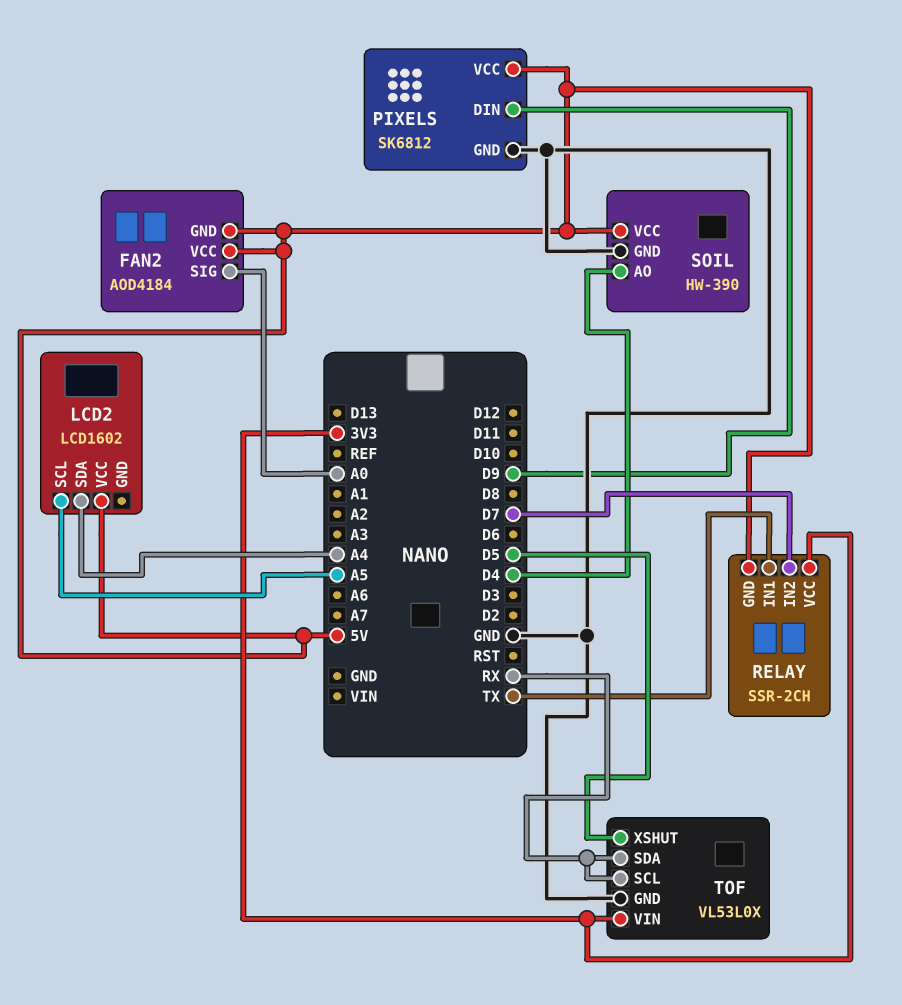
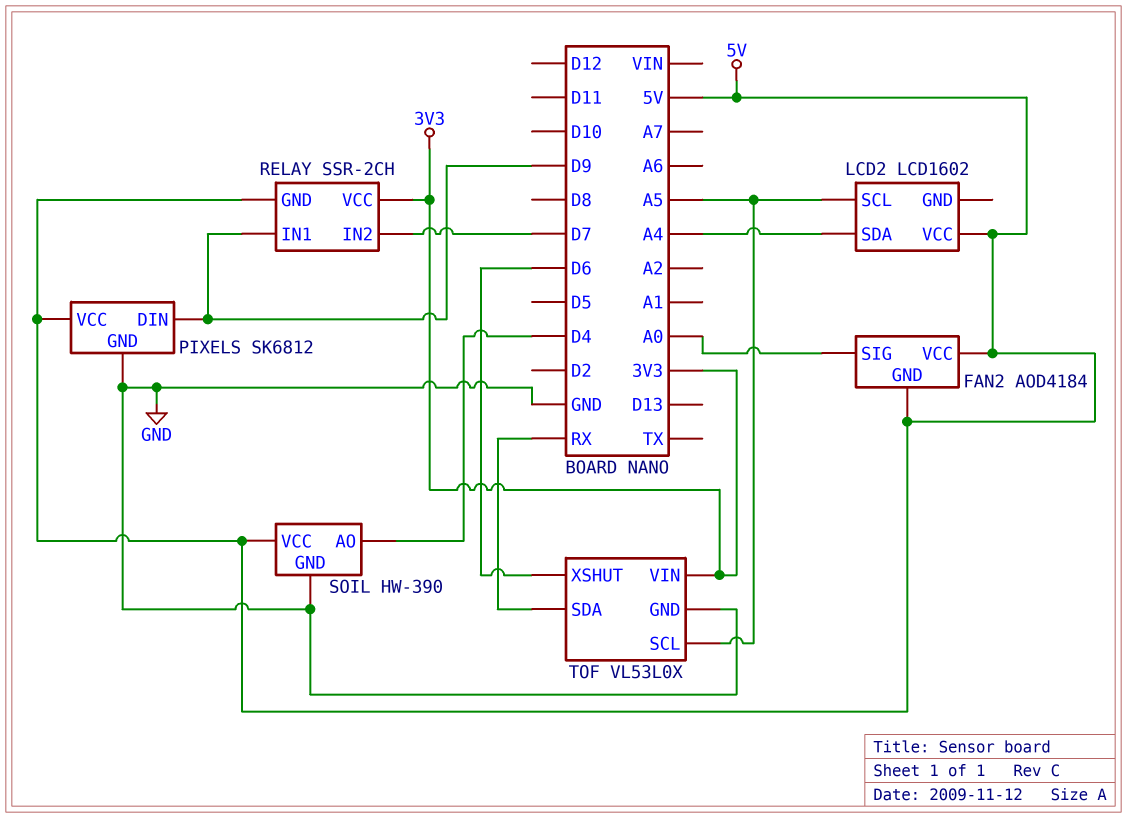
RELAY pin IN1: TX -> D9
TOF pin SCL: RX -> A5
TOF pin XSHUT: D5 -> D6

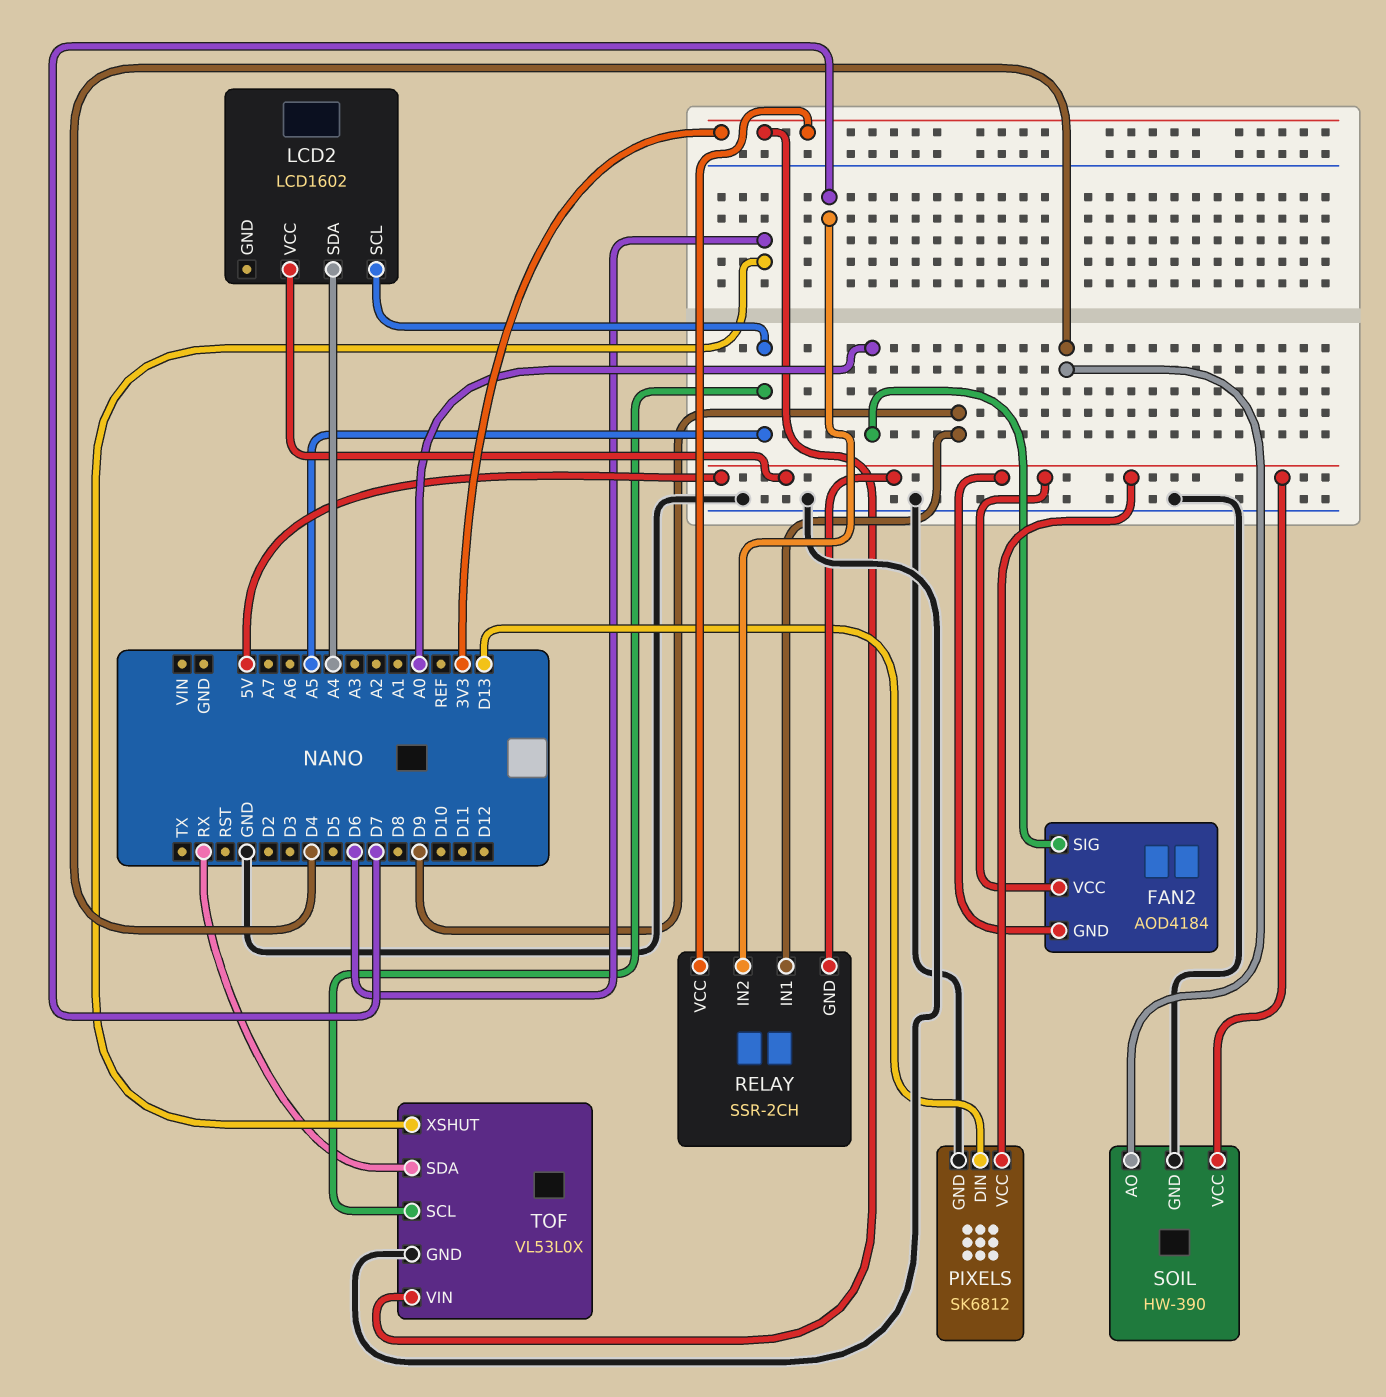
PIXELS pin DIN: D9 -> D13

